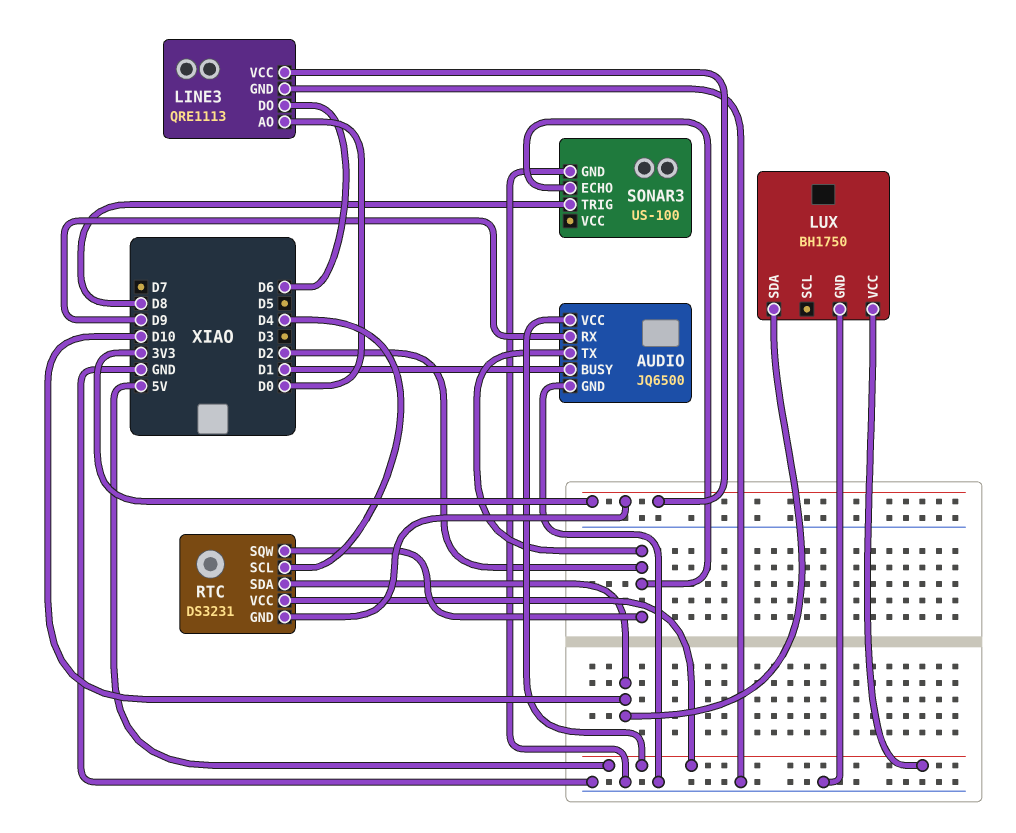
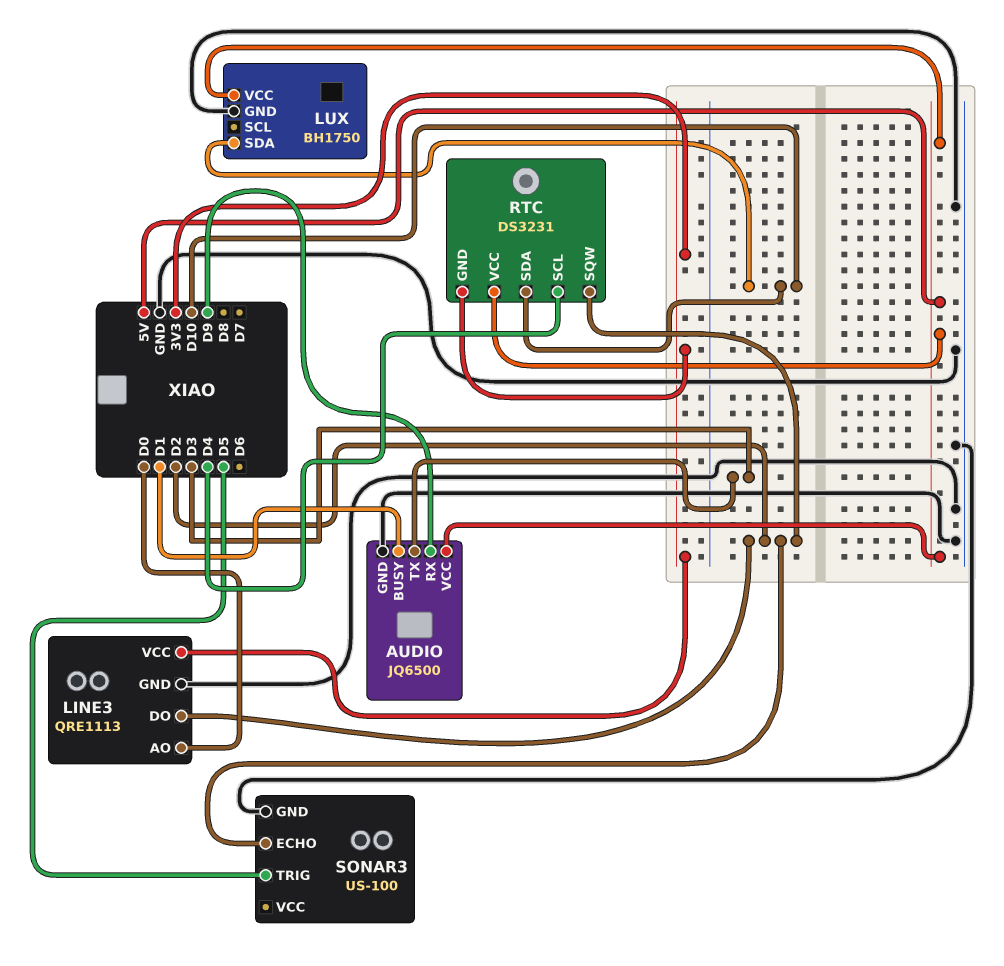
AUDIO pin TX: D2 -> D3
LINE3 pin DO: D6 -> D2
SONAR3 pin TRIG: D8 -> D5

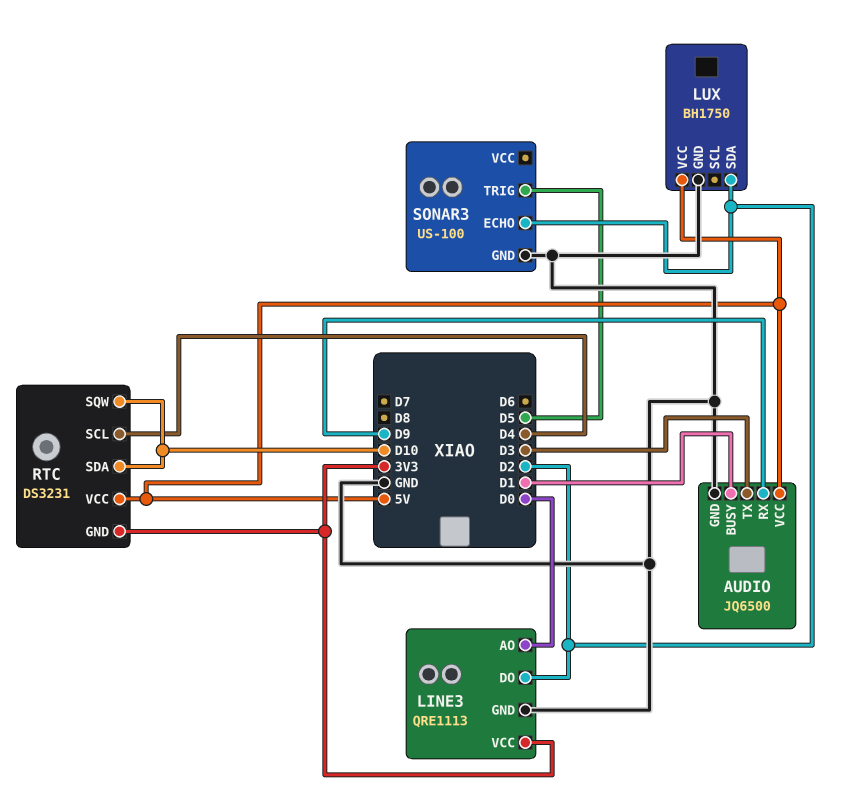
LUX pin SDA: D10 -> D2
RTC pin SQW: D2 -> D10

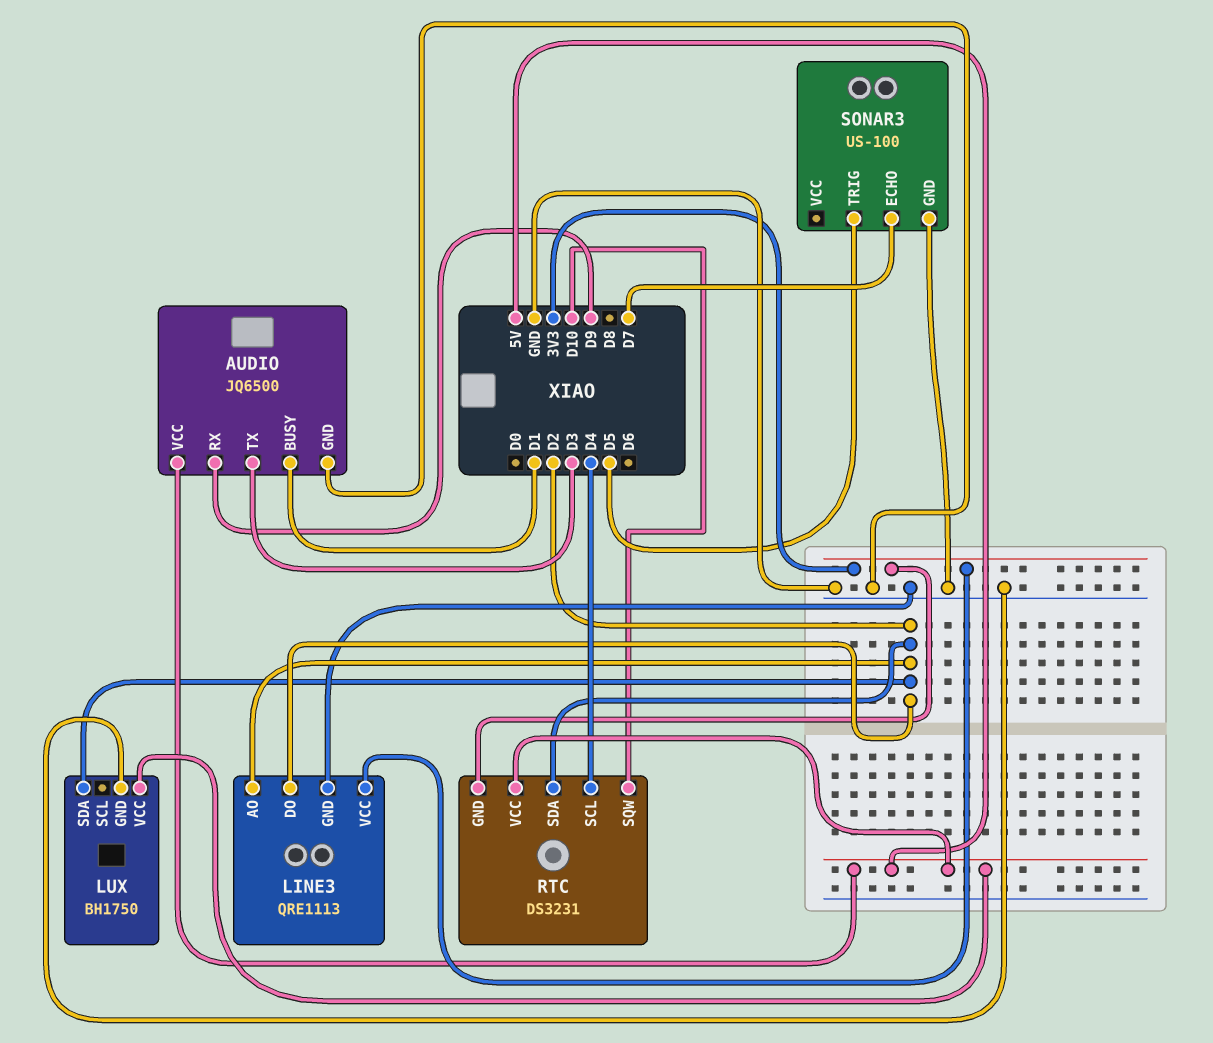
LINE3 pin AO: D0 -> D2
RTC pin SDA: D10 -> D2
SONAR3 pin ECHO: D2 -> D7

